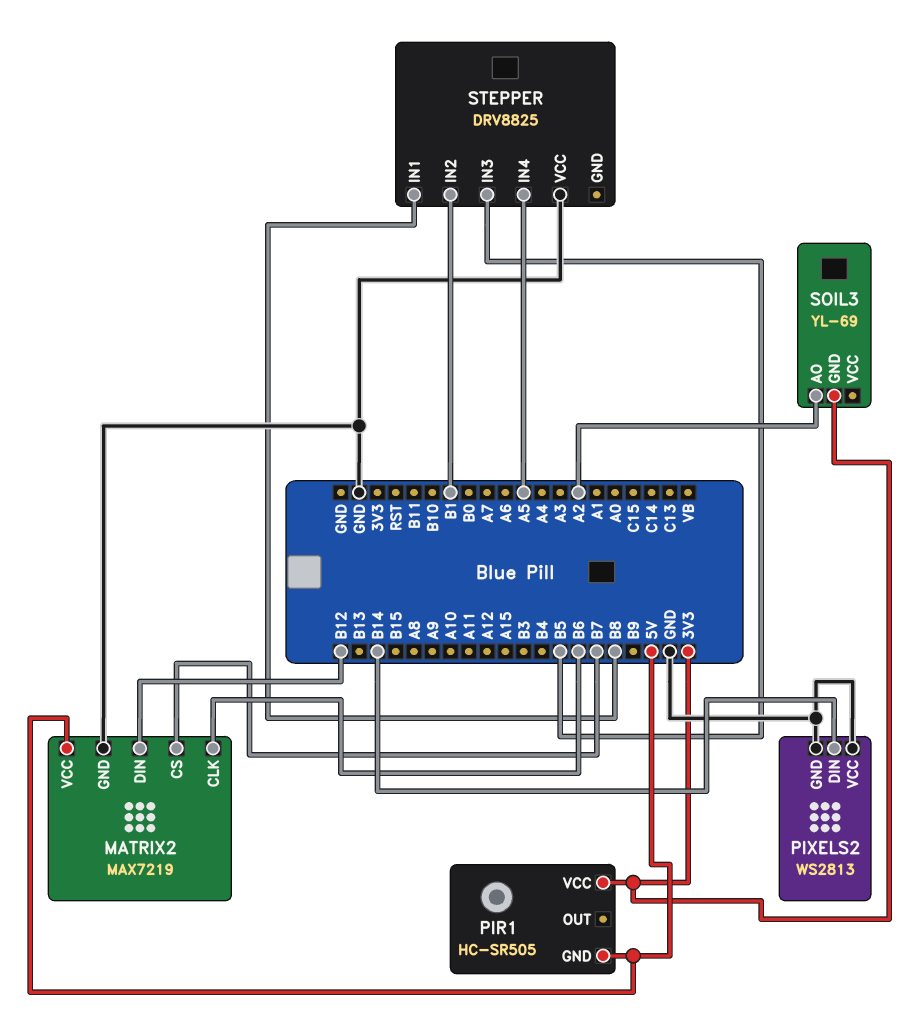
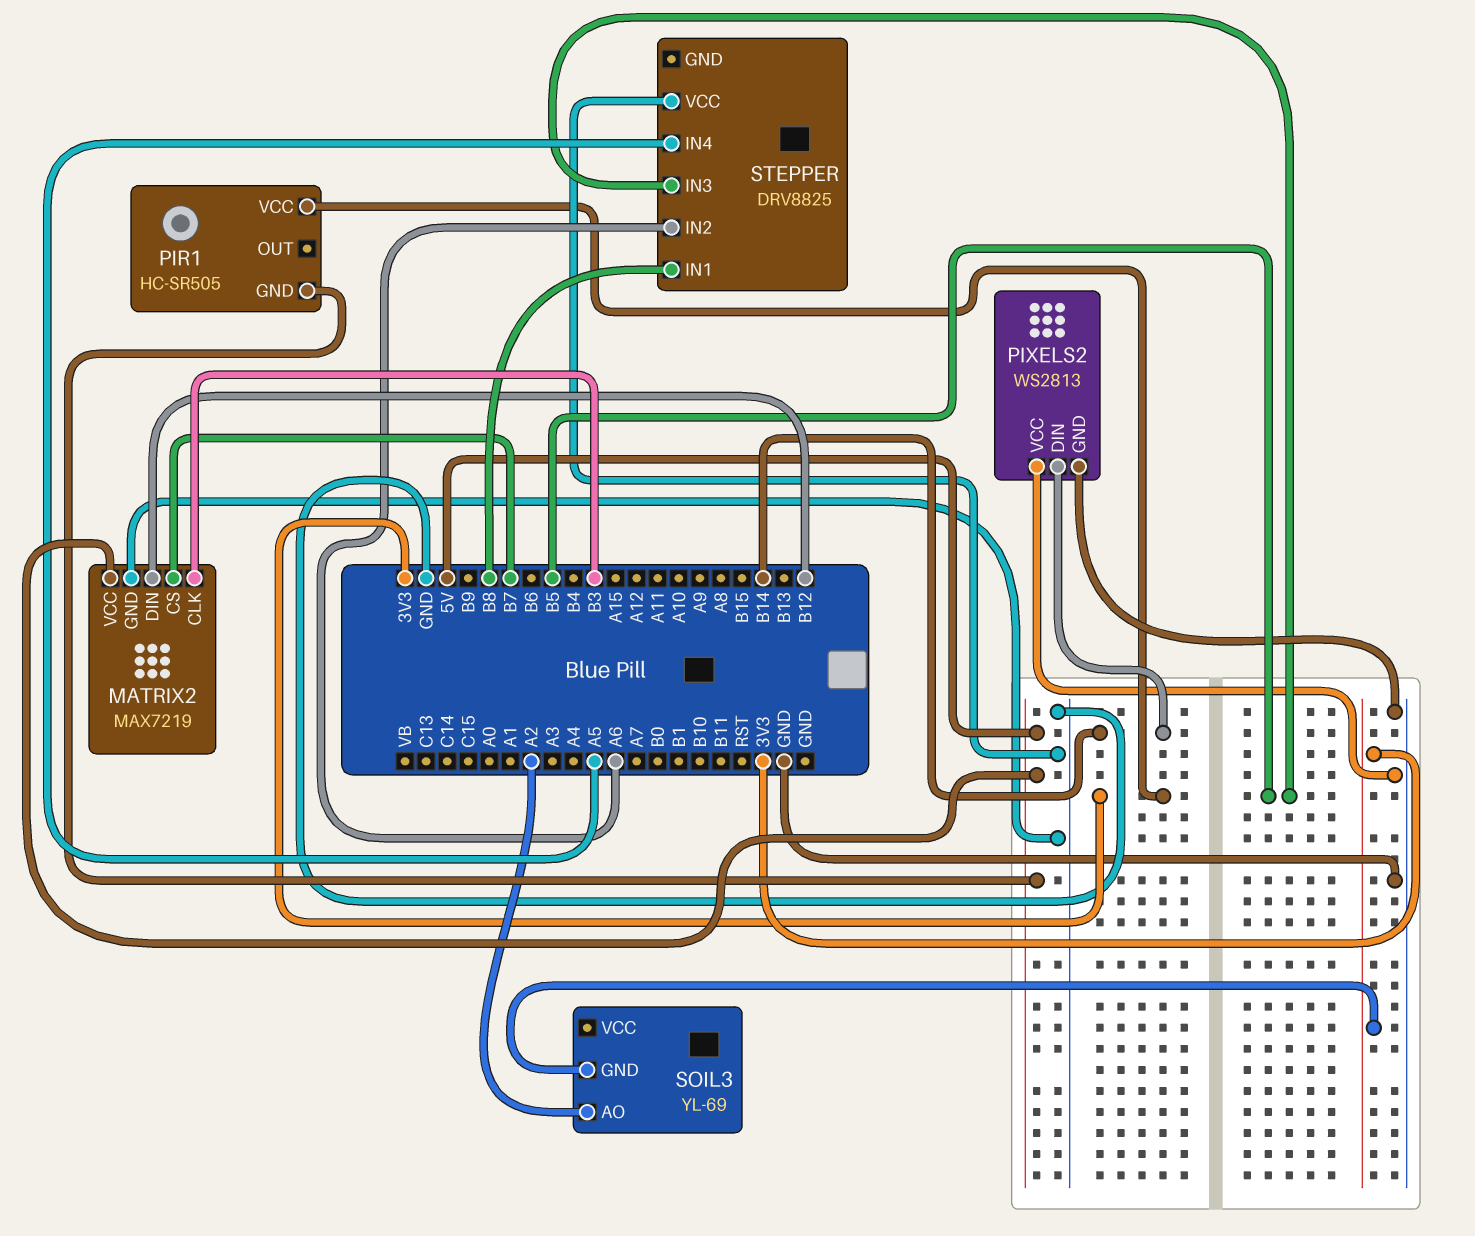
MATRIX2 pin CLK: B6 -> B3
STEPPER pin IN2: B1 -> A6

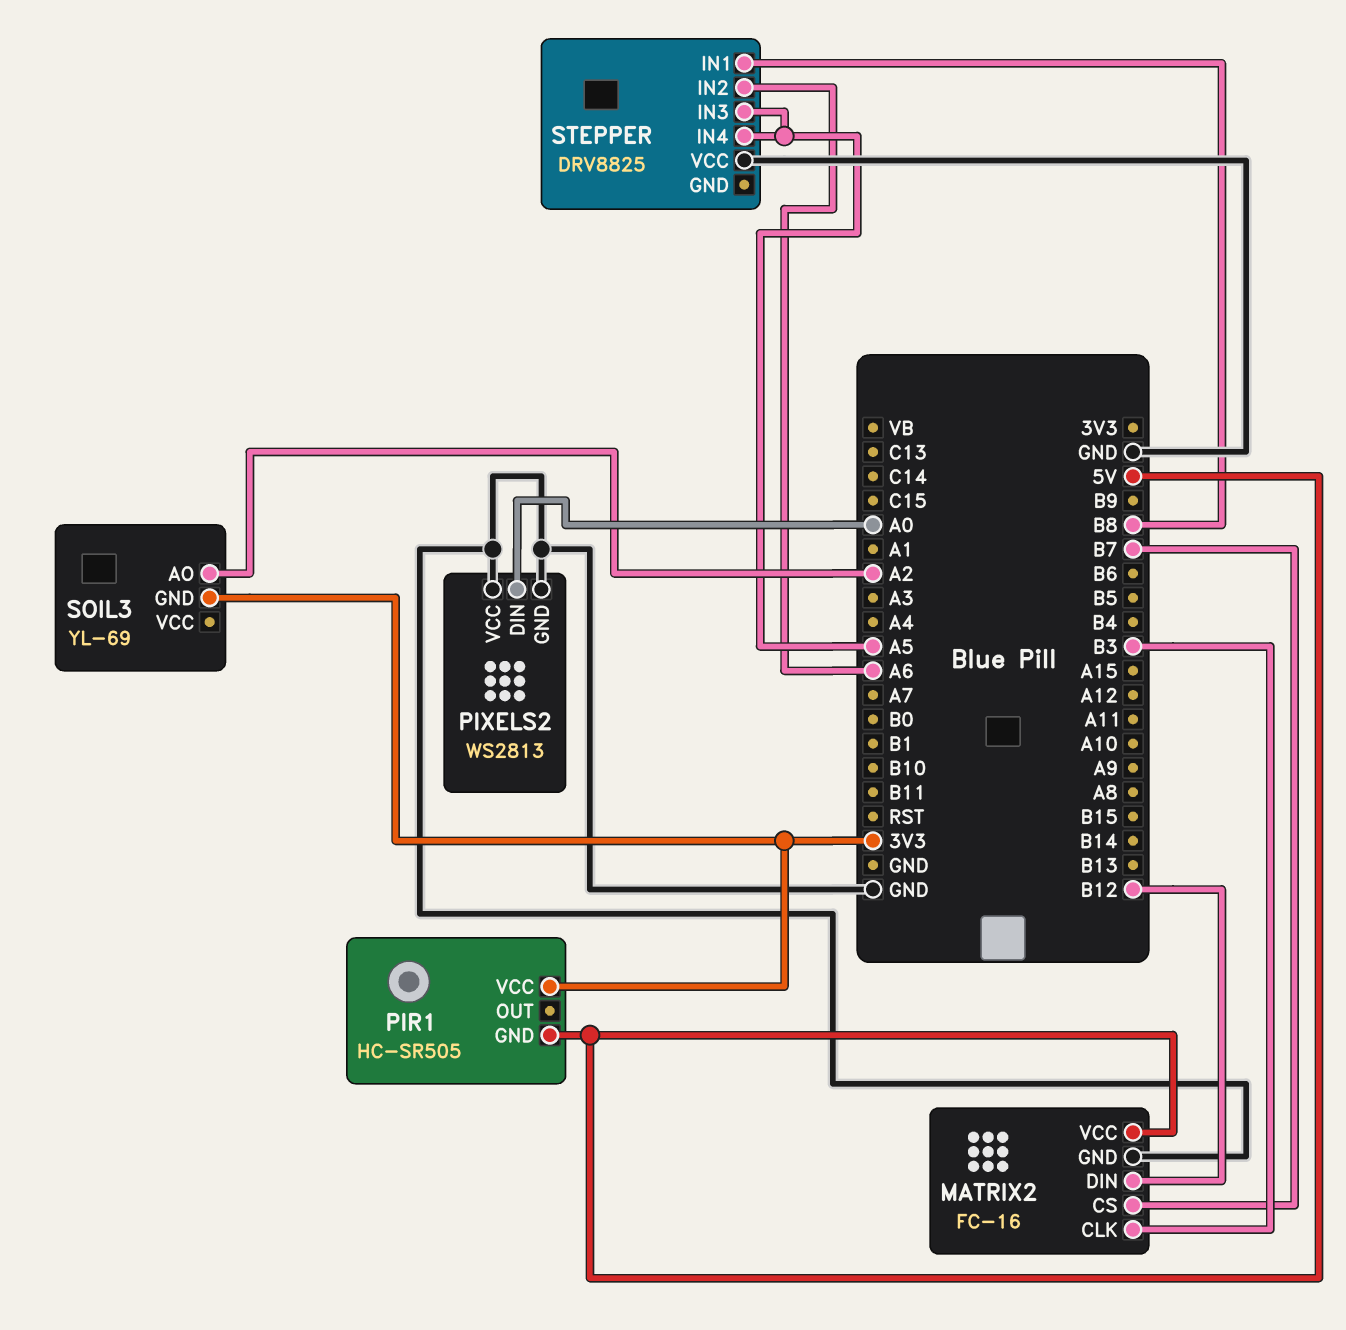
MATRIX2: MAX7219 -> FC-16
PIXELS2 pin DIN: B14 -> A0
STEPPER pin IN3: B5 -> A5

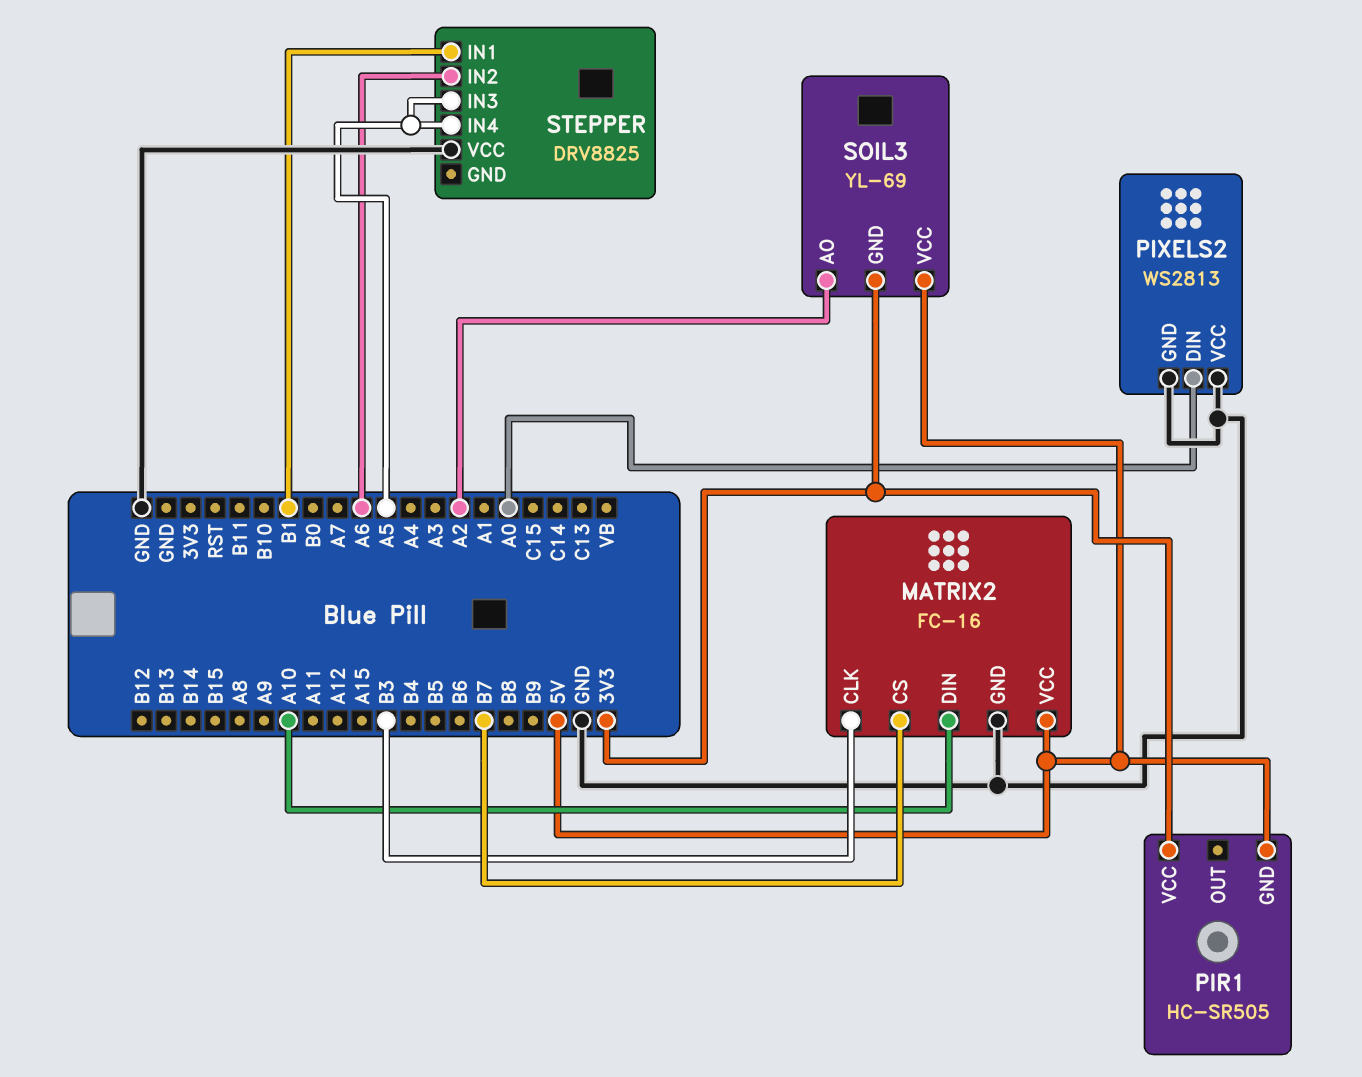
MATRIX2 pin DIN: B12 -> A10
SOIL3 pin VCC: none -> 5V
STEPPER pin IN1: B8 -> B1

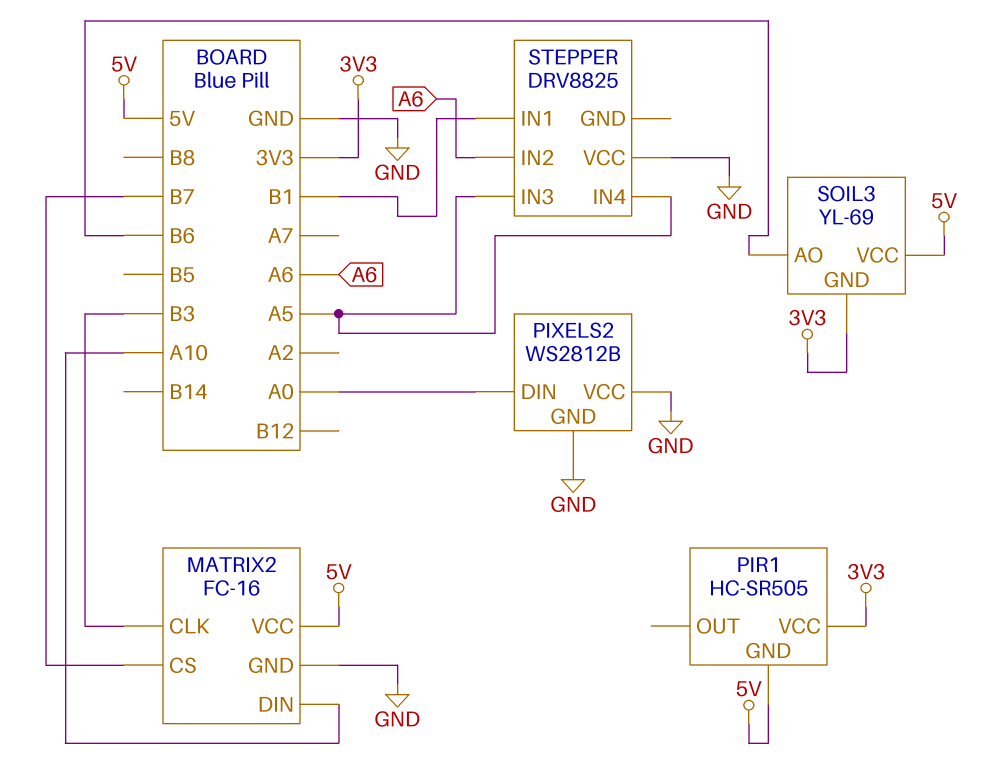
PIXELS2: WS2813 -> WS2812B
SOIL3 pin AO: A2 -> B6

